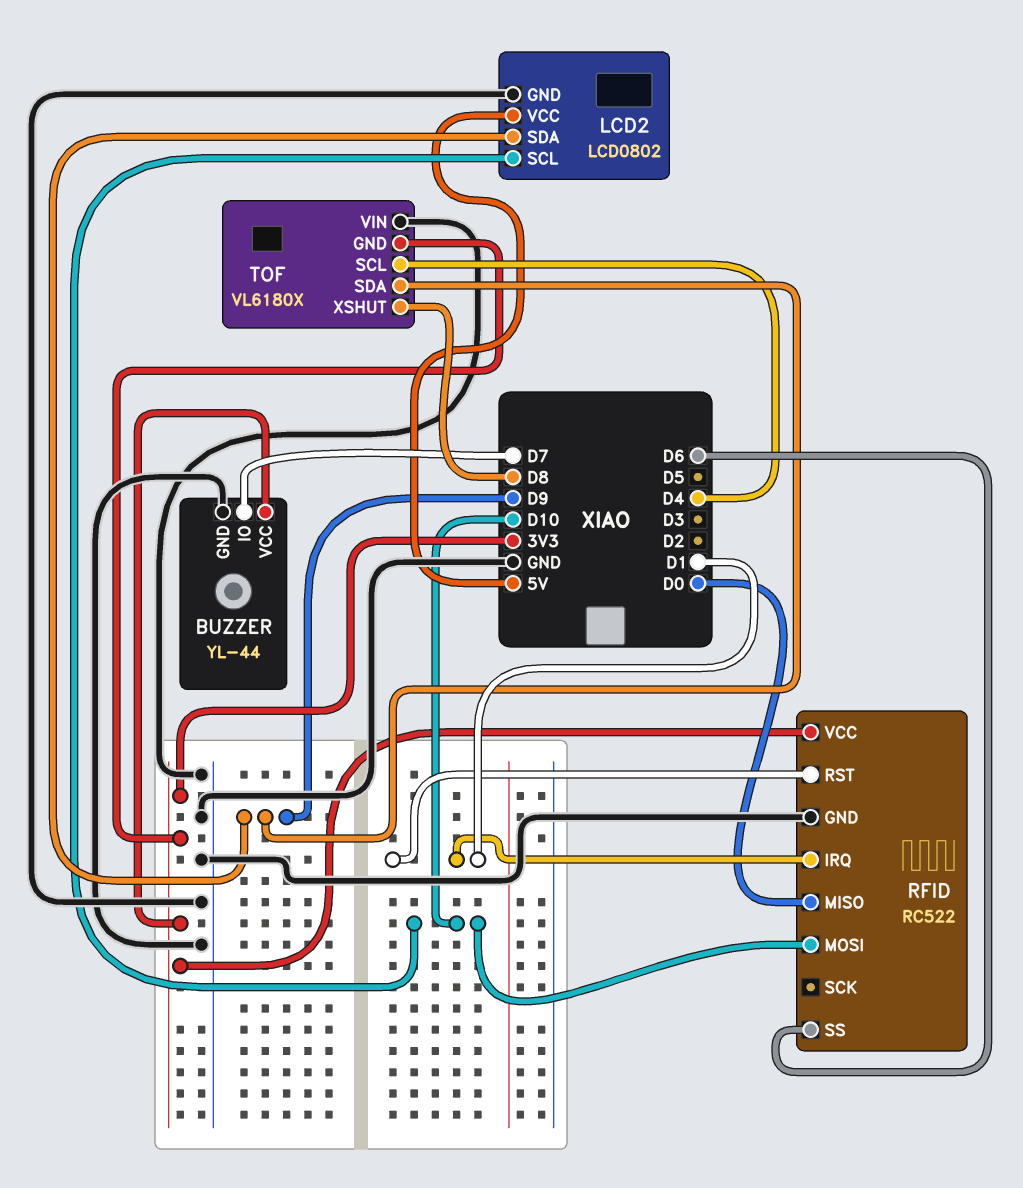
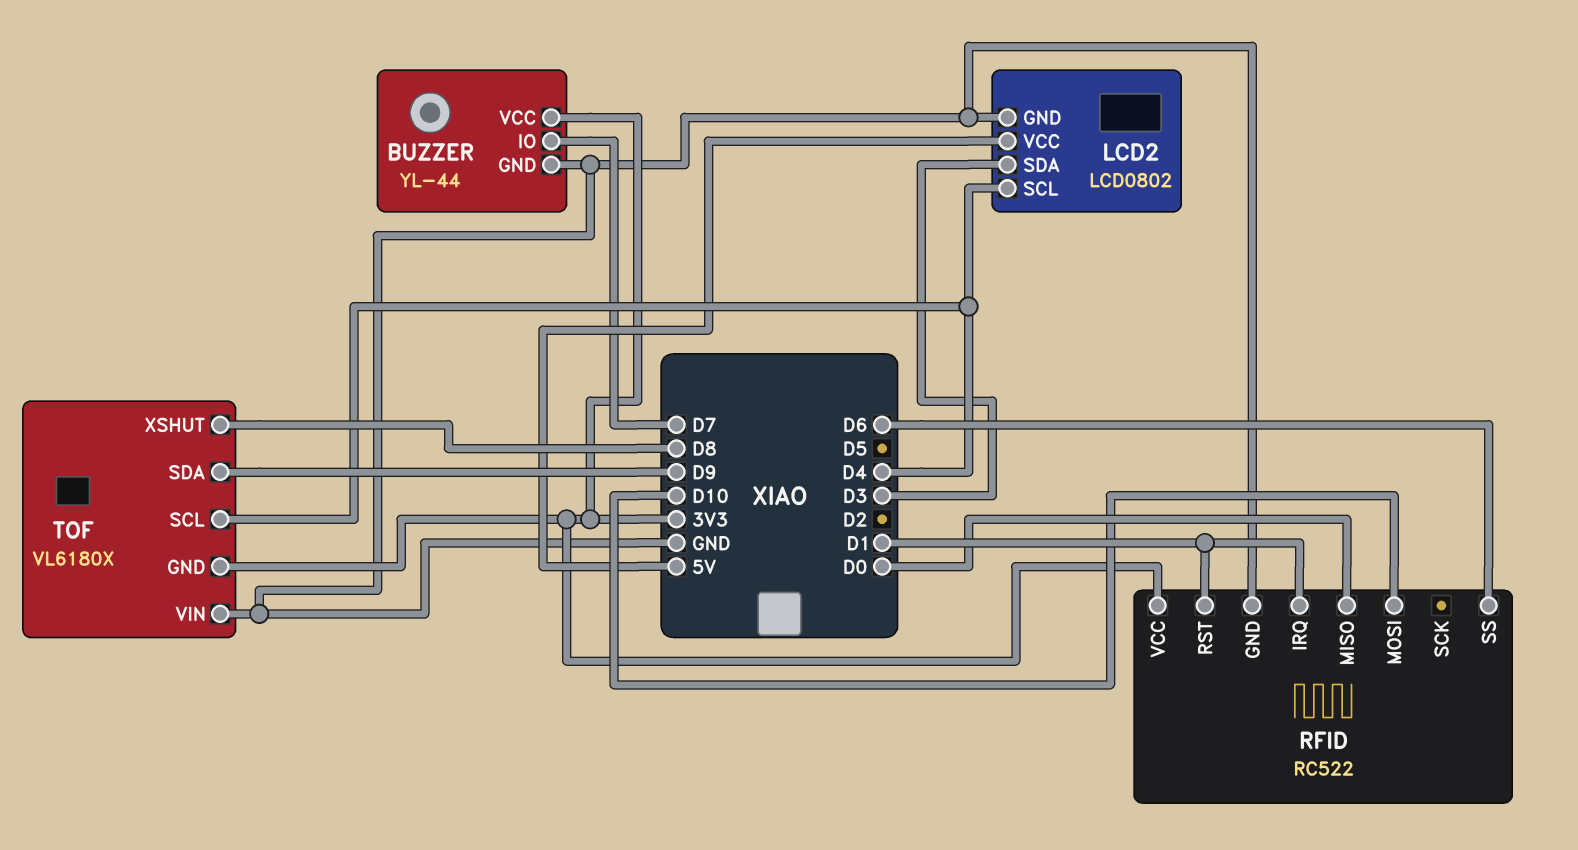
LCD2 pin SCL: D10 -> D4
LCD2 pin SDA: D9 -> D3

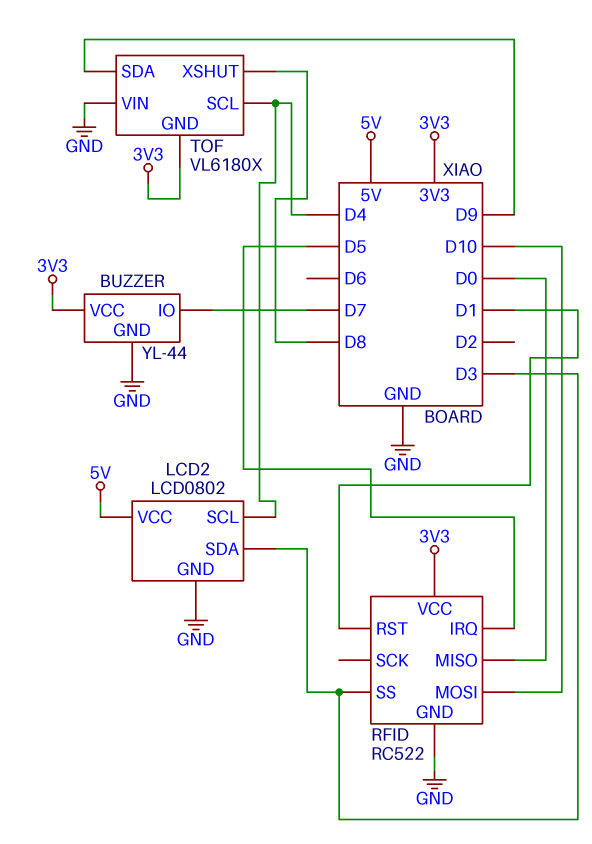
RFID pin IRQ: D1 -> D5
RFID pin SS: D6 -> D3

